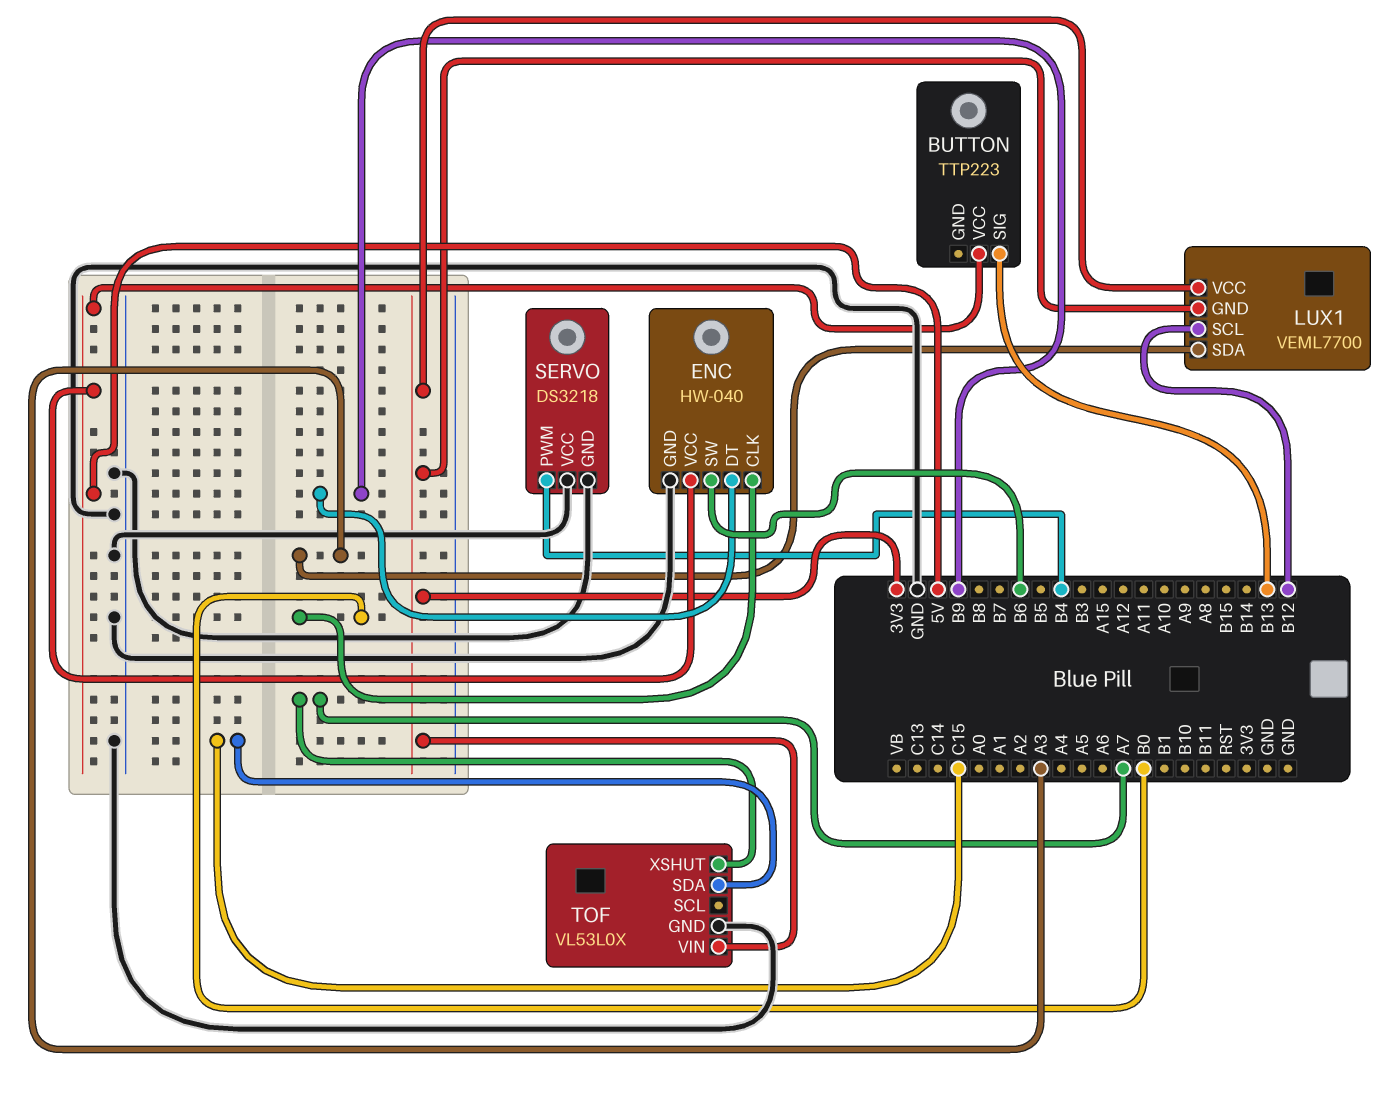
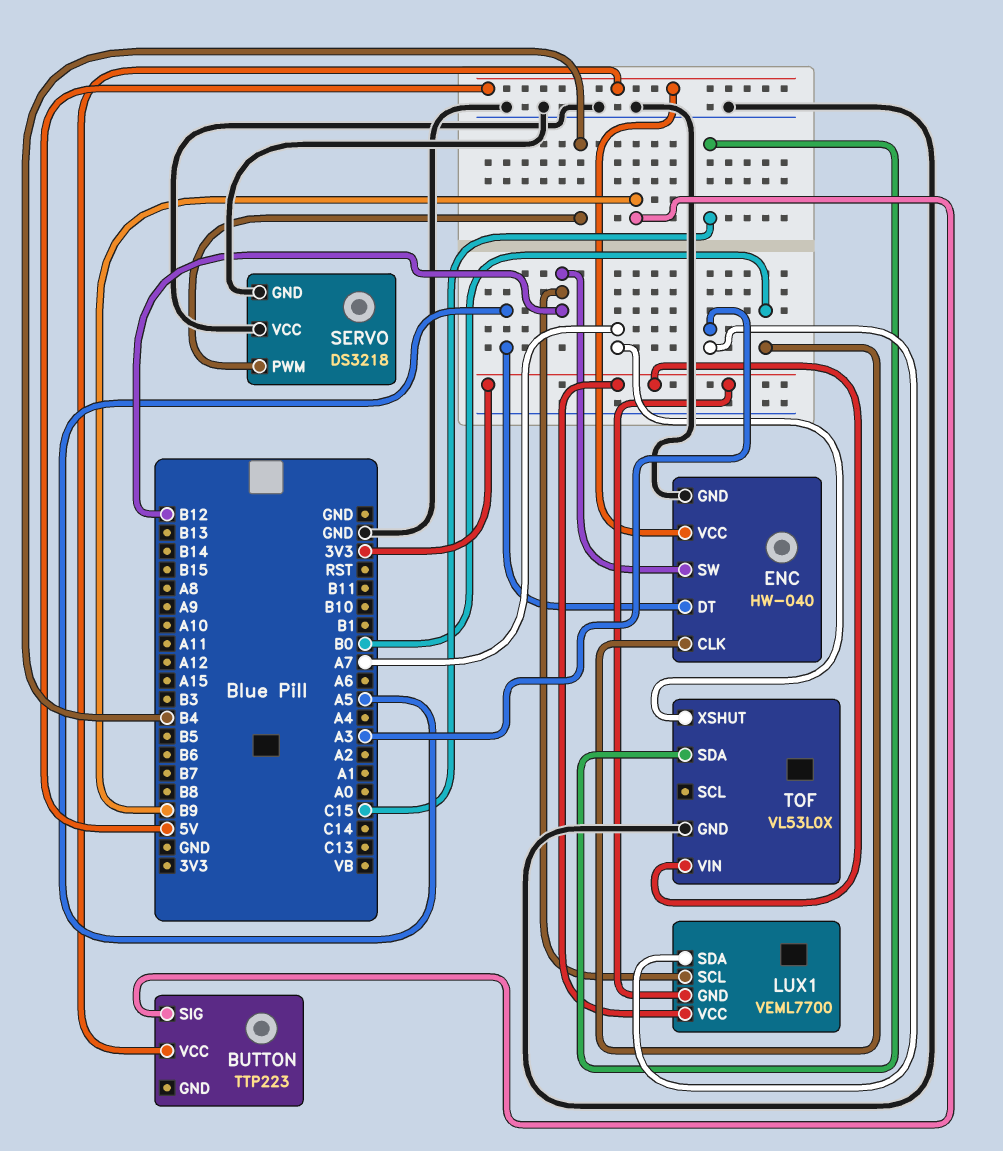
BUTTON pin SIG: B13 -> B9
ENC pin DT: B9 -> A5
ENC pin SW: B6 -> B12

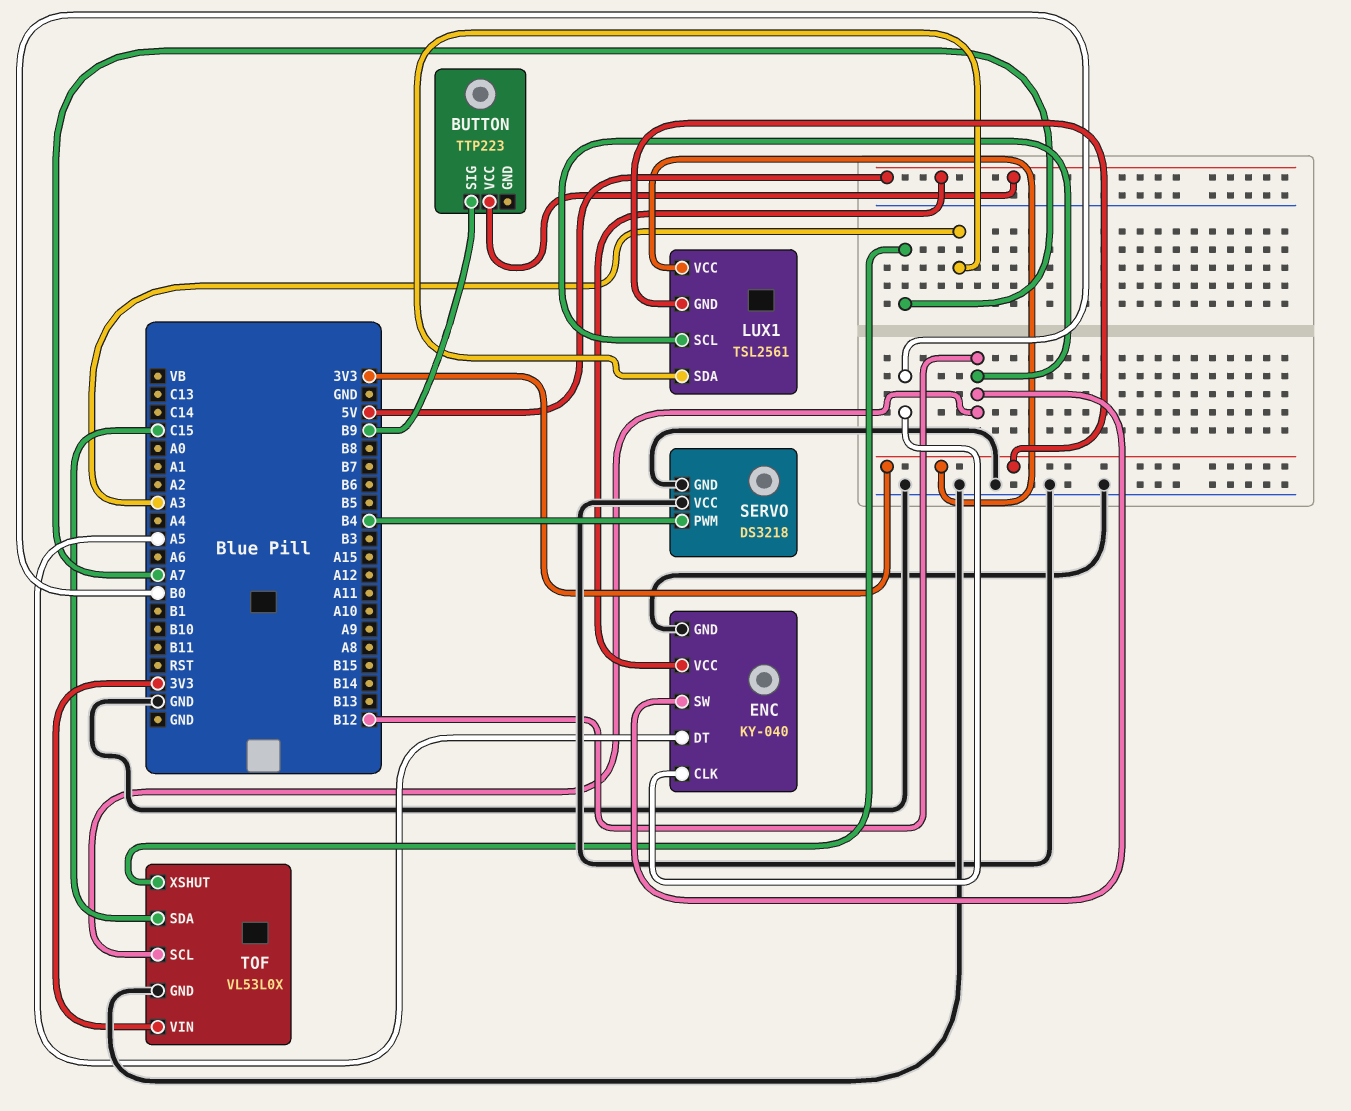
ENC: HW-040 -> KY-040
LUX1: VEML7700 -> TSL2561
TOF pin SCL: none -> B12

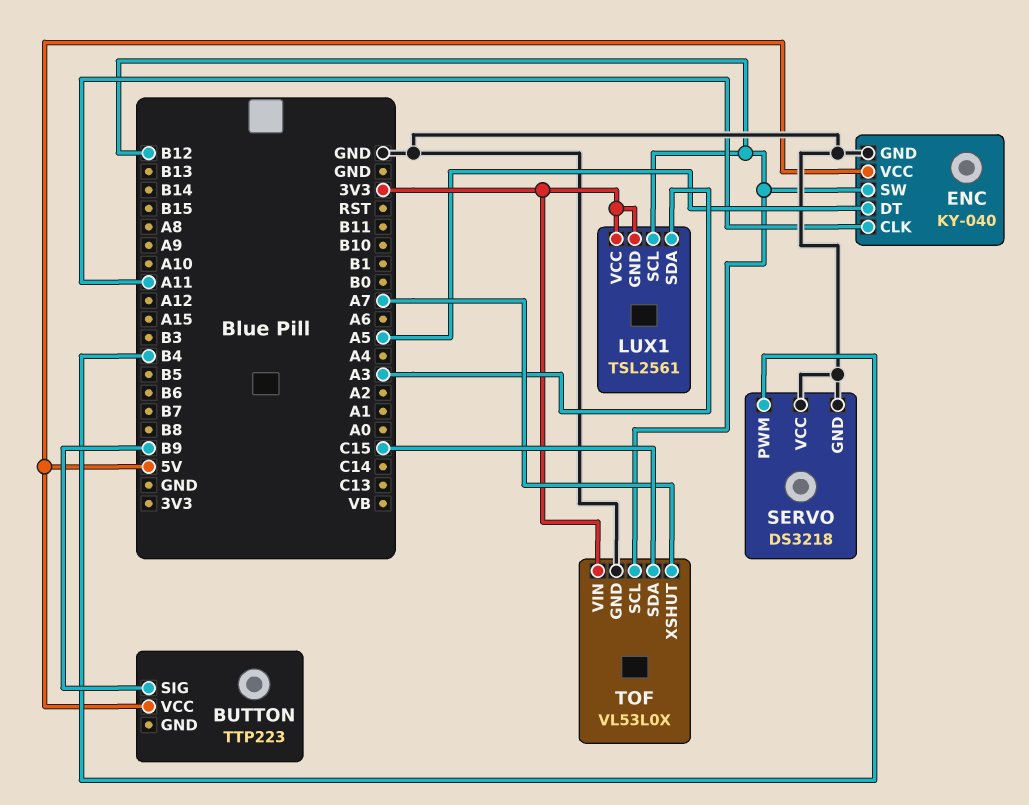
ENC pin CLK: B0 -> A11

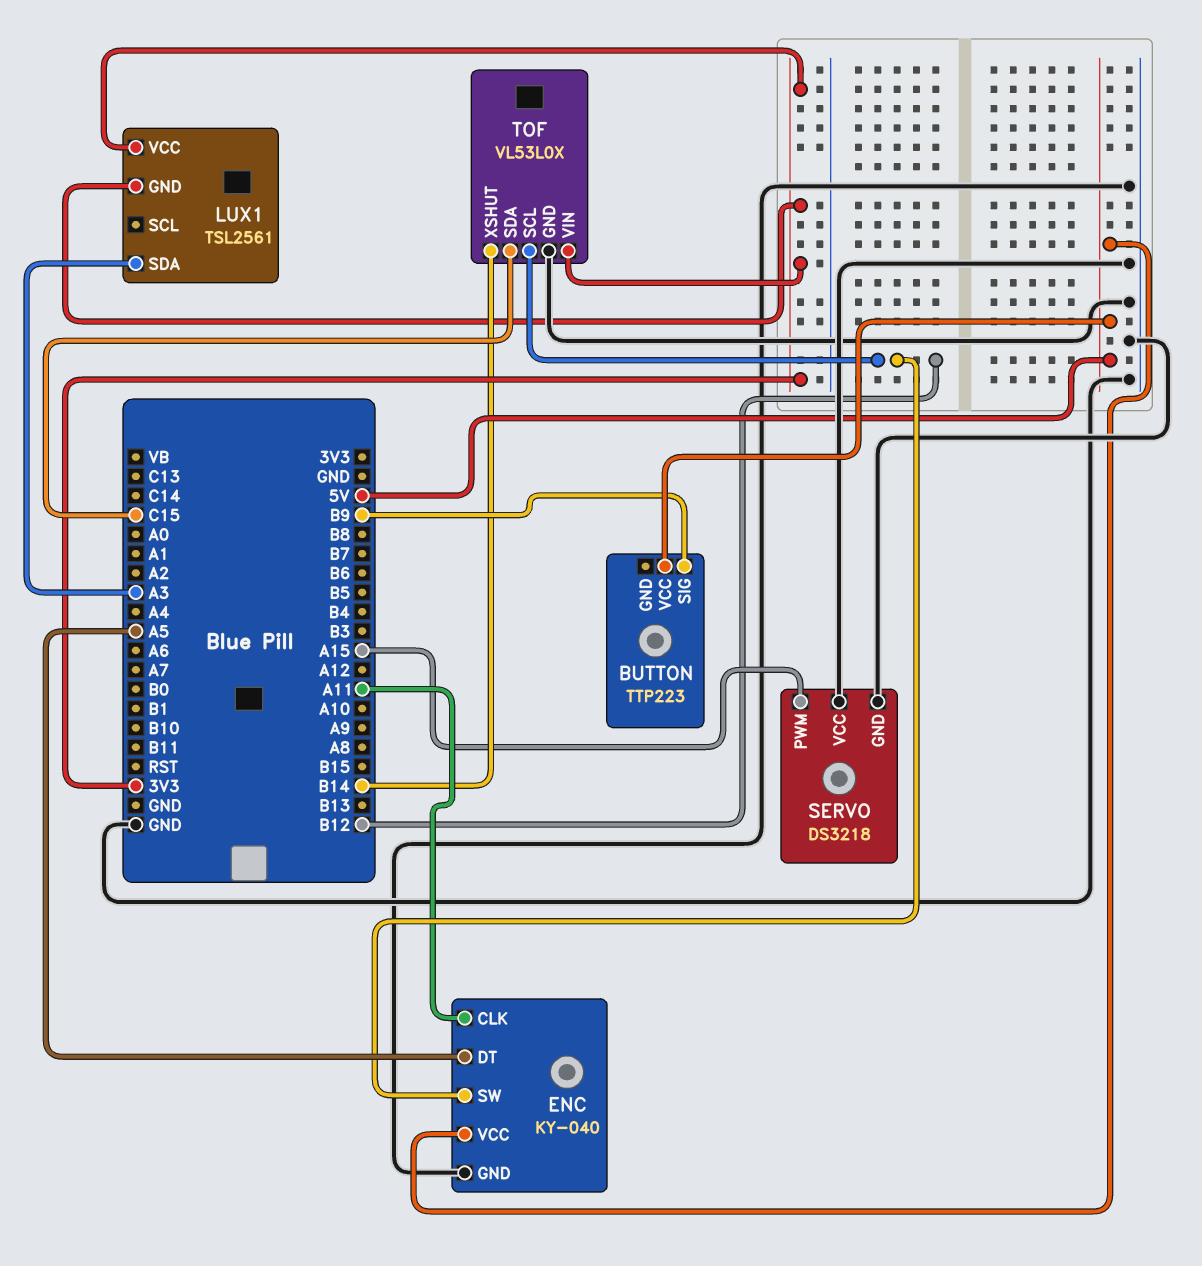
LUX1 pin SCL: B12 -> none
SERVO pin PWM: B4 -> A15
TOF pin XSHUT: A7 -> B14

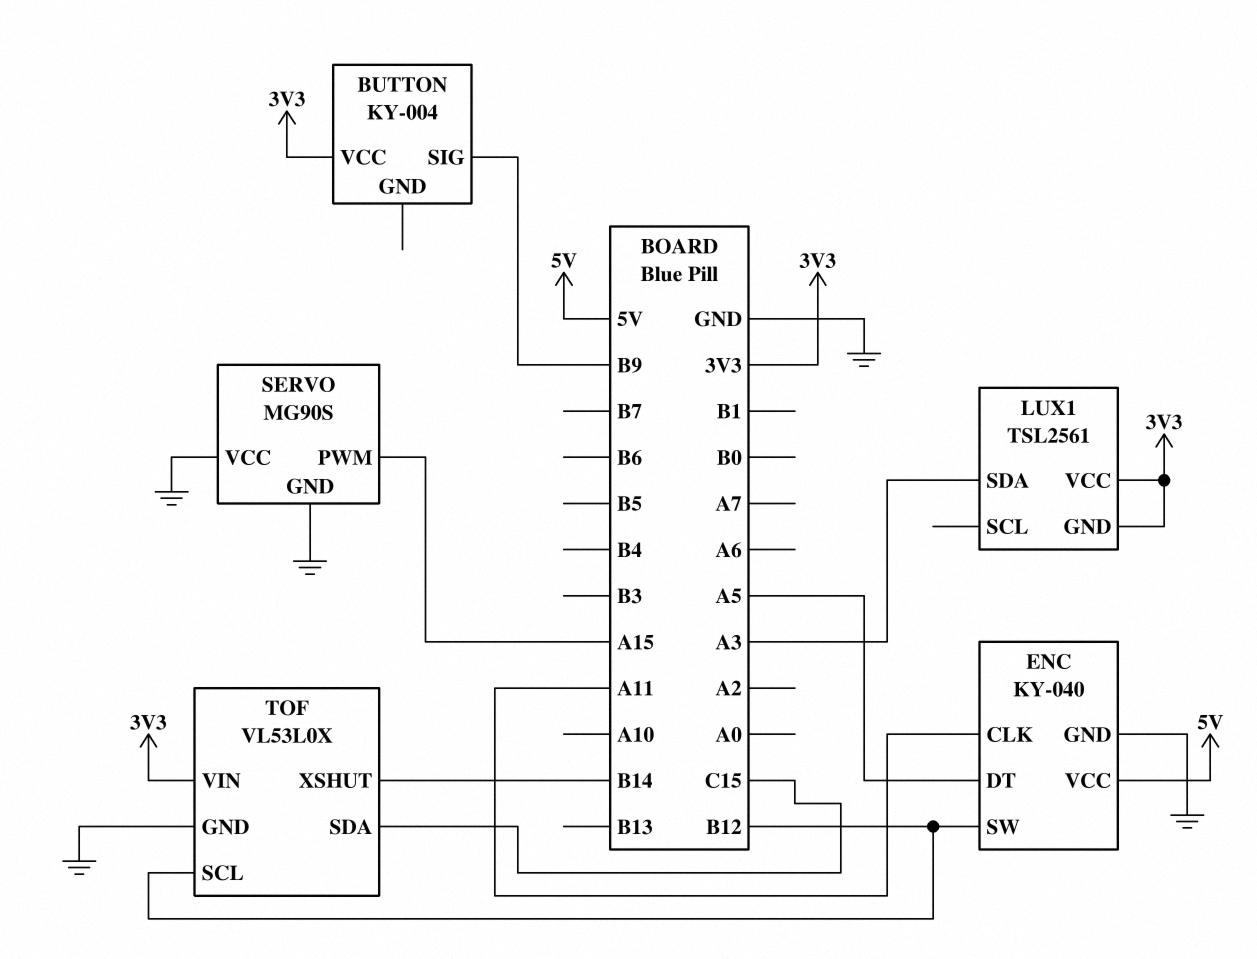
BUTTON: TTP223 -> KY-004
BUTTON pin VCC: 5V -> 3V3
SERVO: DS3218 -> MG90S

